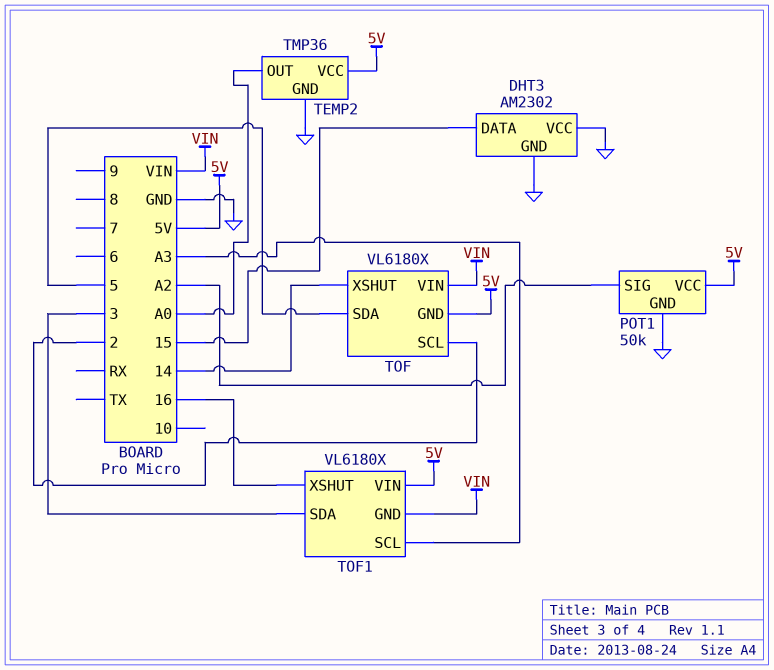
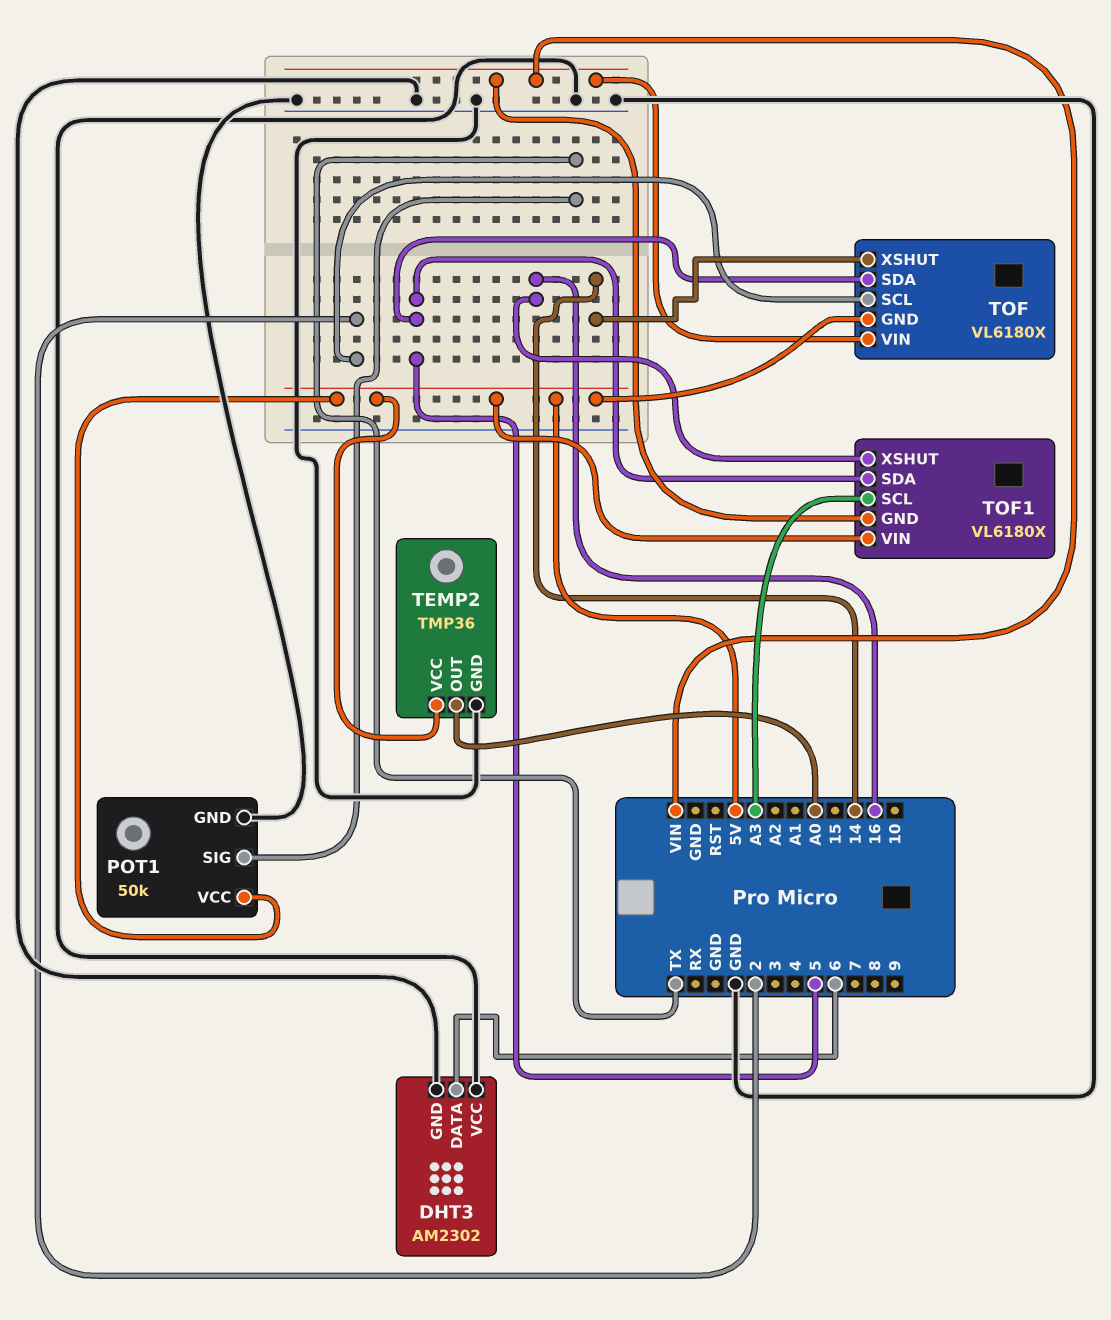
DHT3 pin DATA: 15 -> 6
POT1 pin SIG: A2 -> TX
TOF1 pin SDA: 3 -> 5

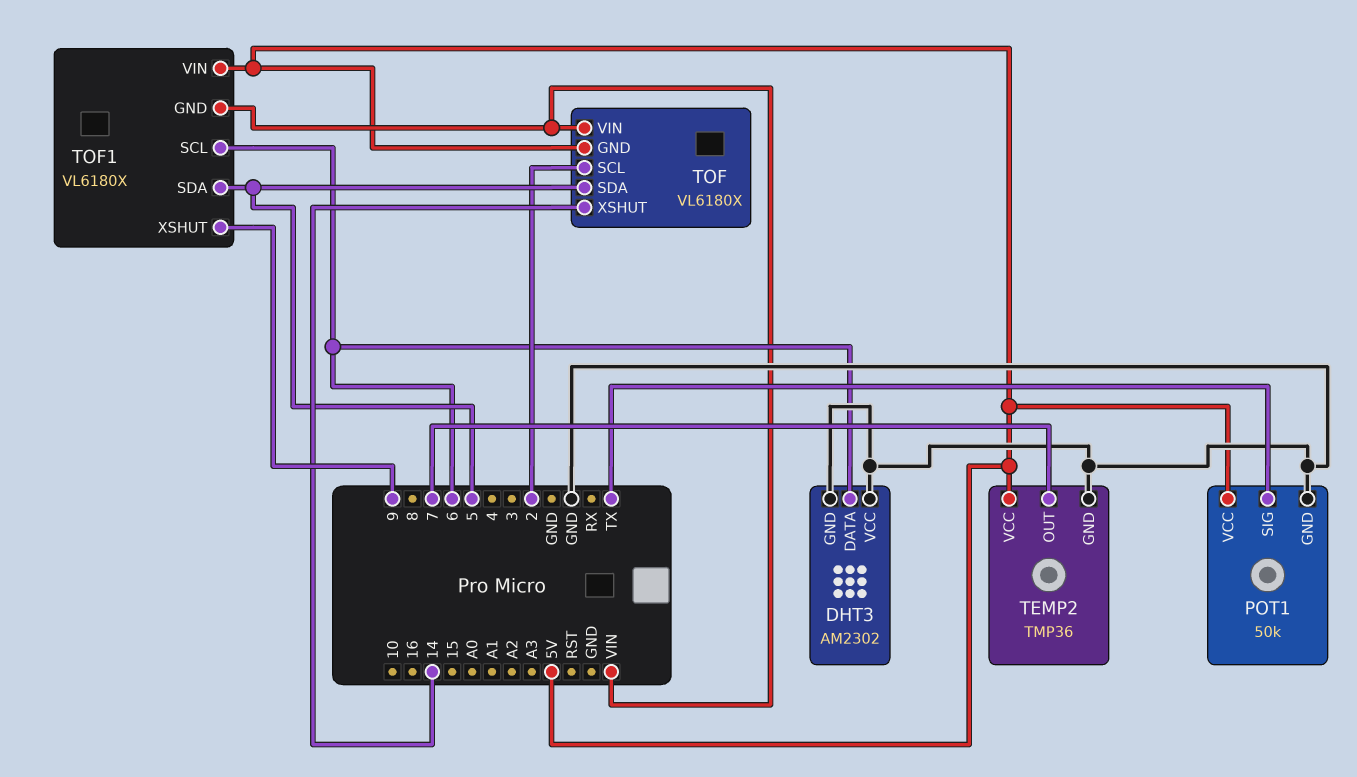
TEMP2 pin OUT: A0 -> 7
TOF1 pin SCL: A3 -> 6
TOF1 pin XSHUT: 16 -> 9

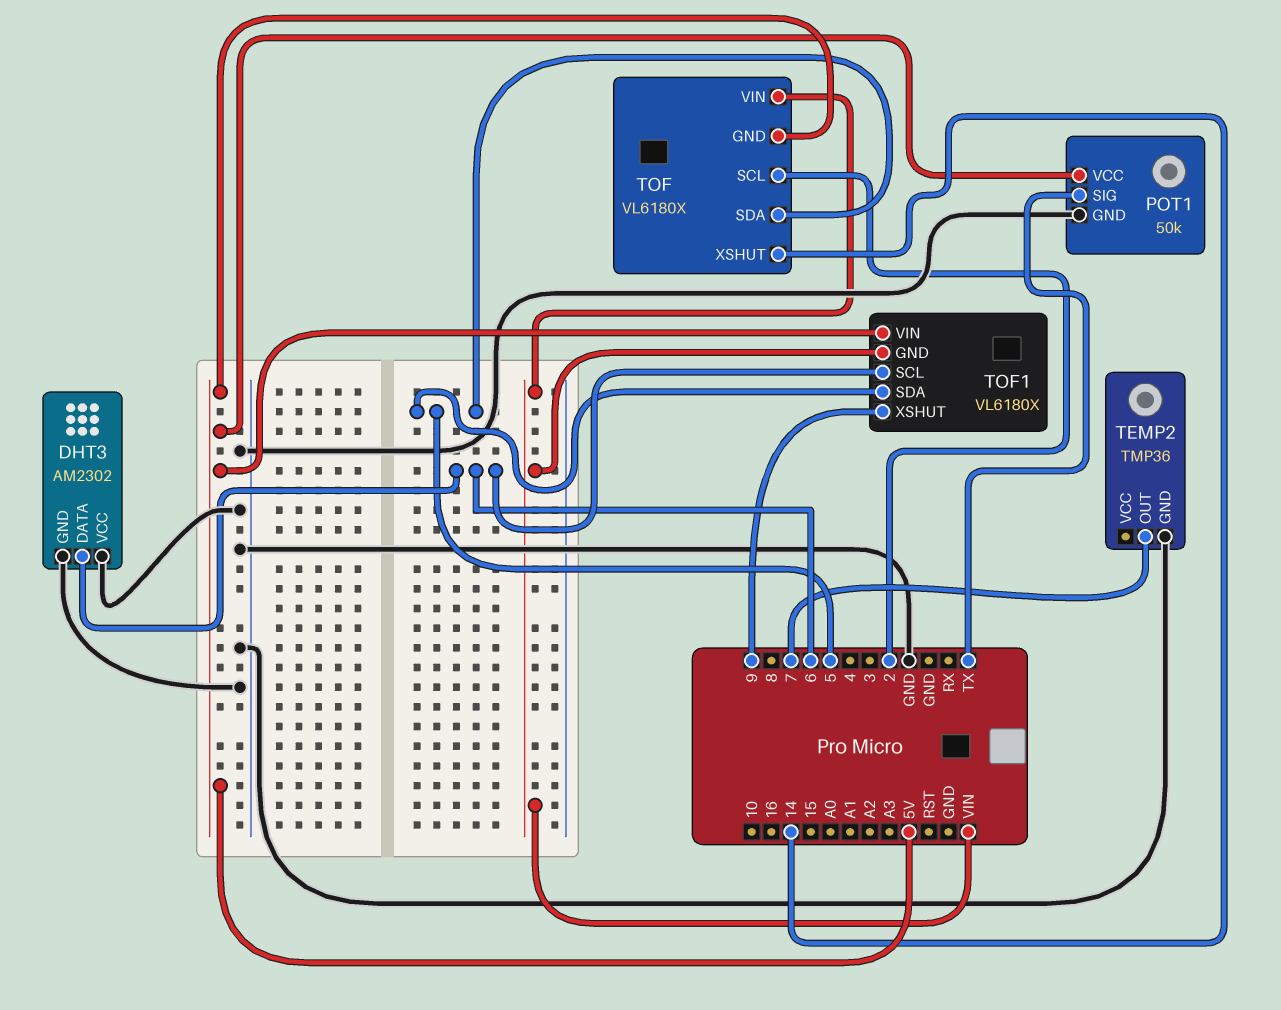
TEMP2 pin VCC: 5V -> none

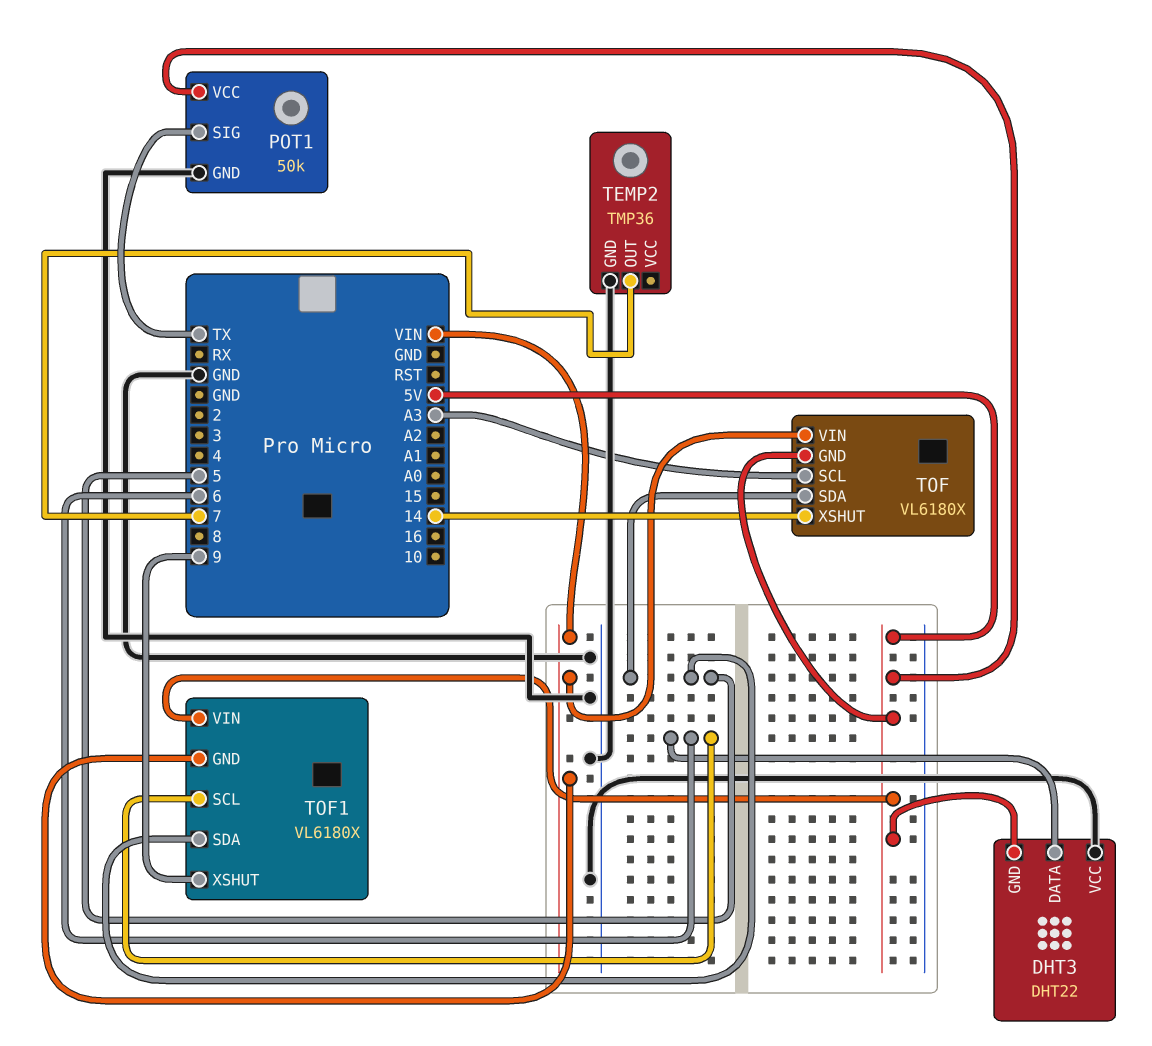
DHT3: AM2302 -> DHT22
DHT3 pin GND: GND -> 5V
TOF pin SCL: 2 -> A3

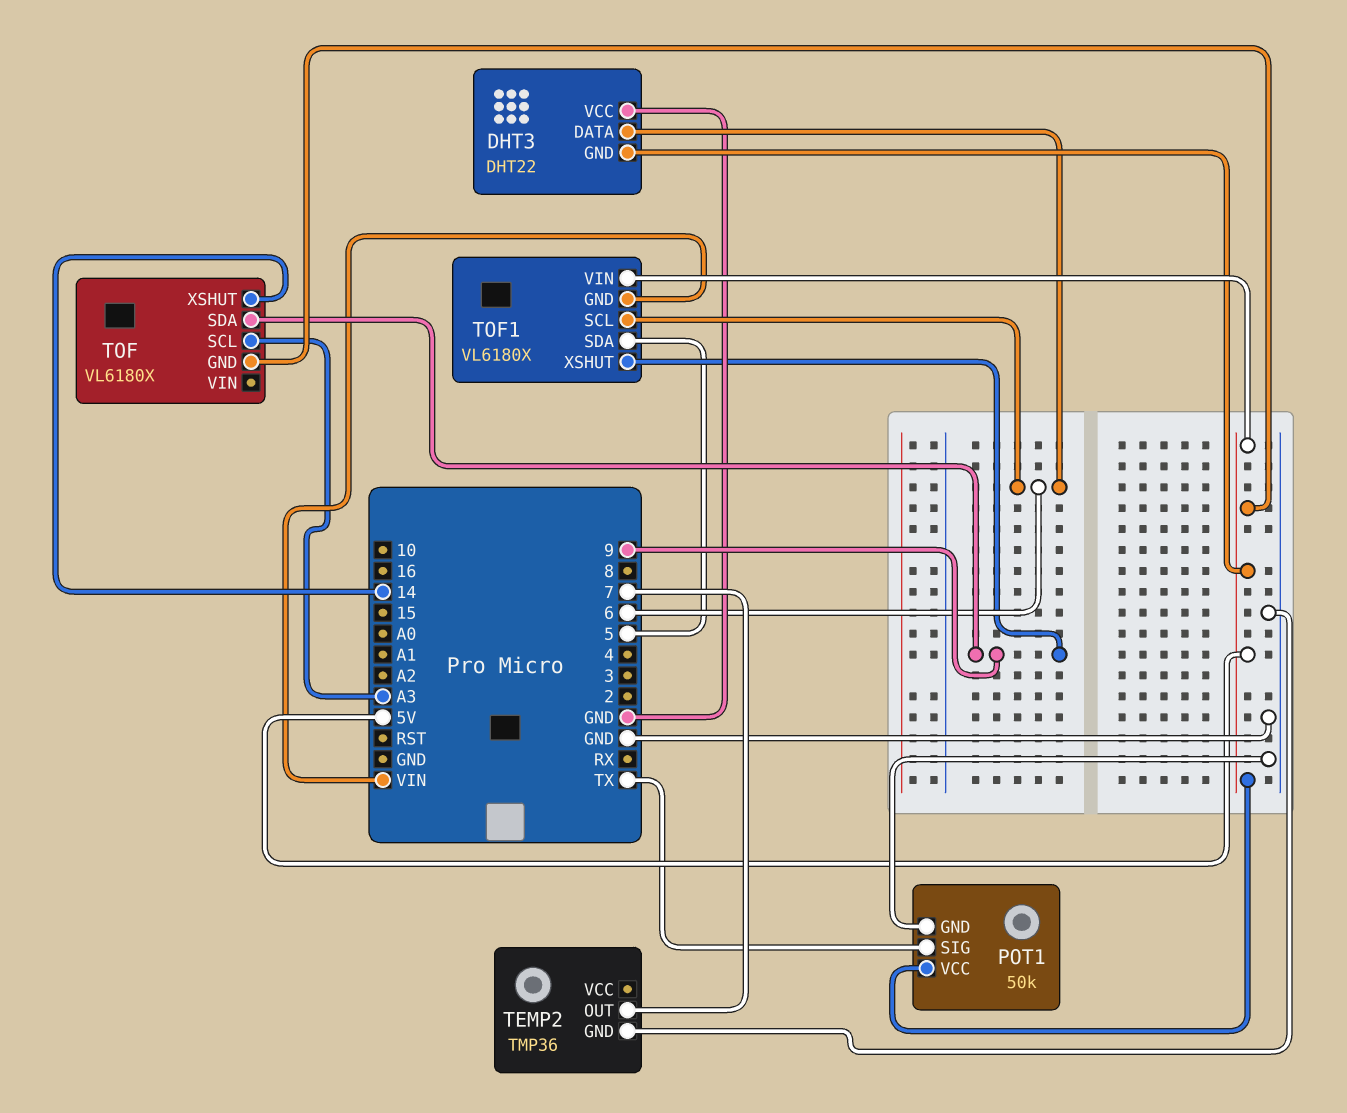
TOF pin SDA: 5 -> 9
TOF pin VIN: VIN -> none

